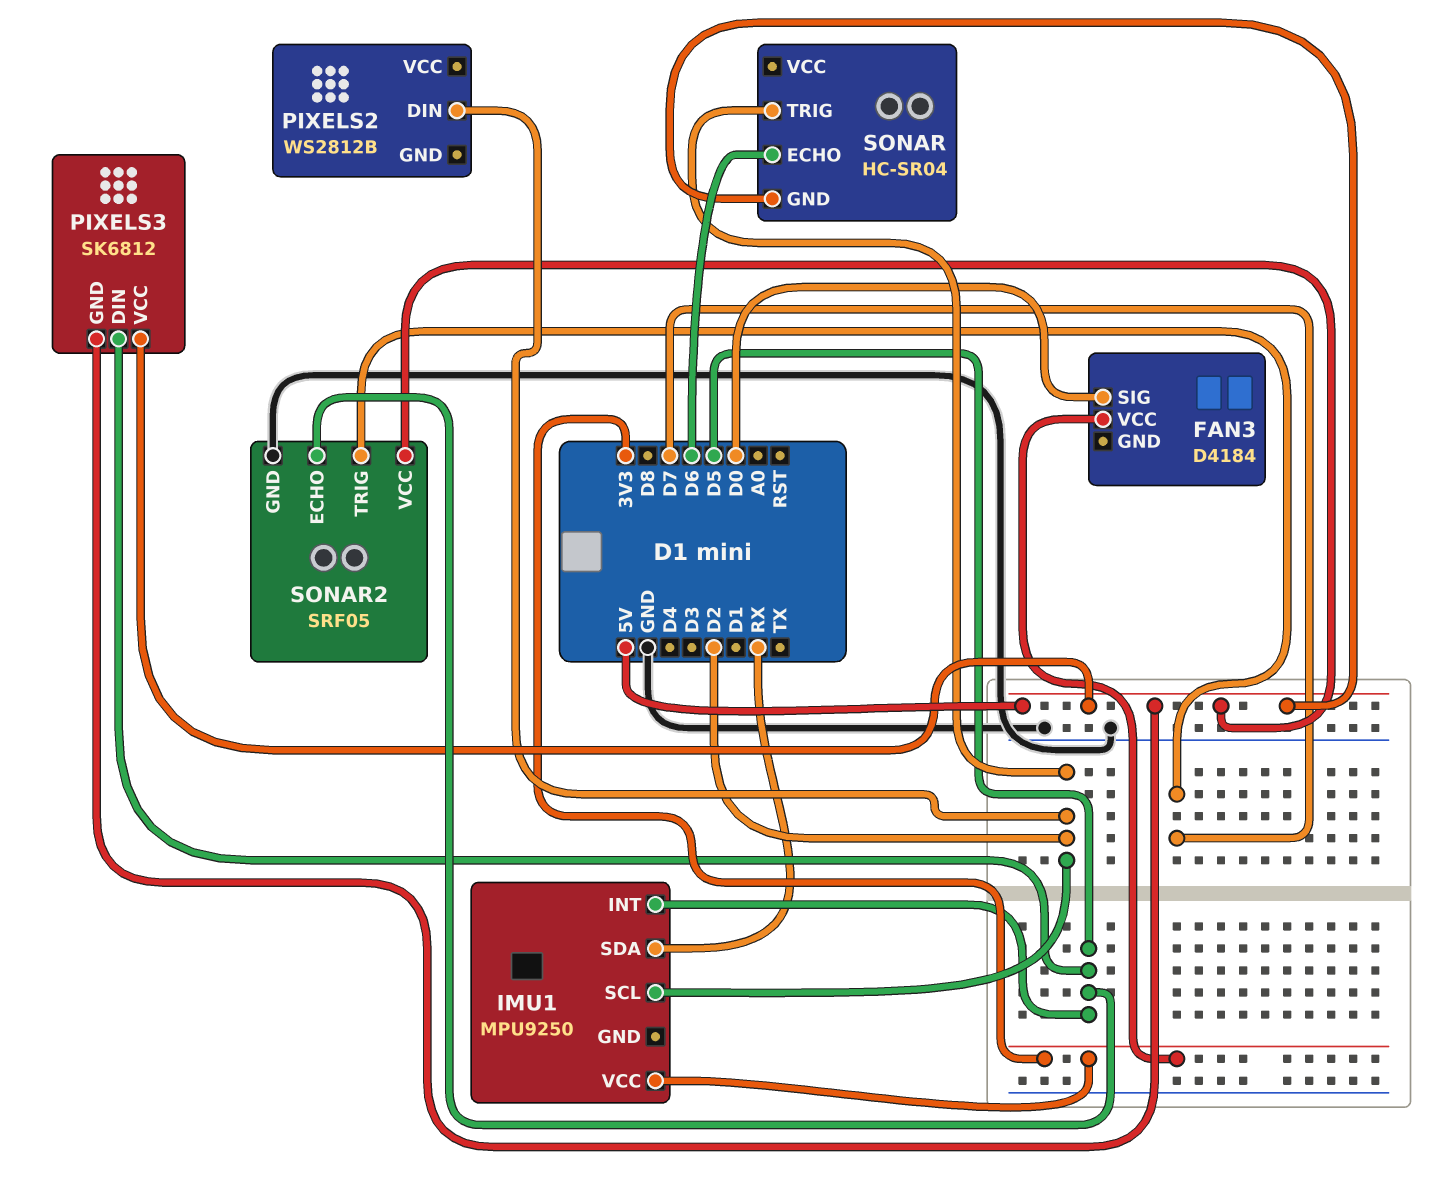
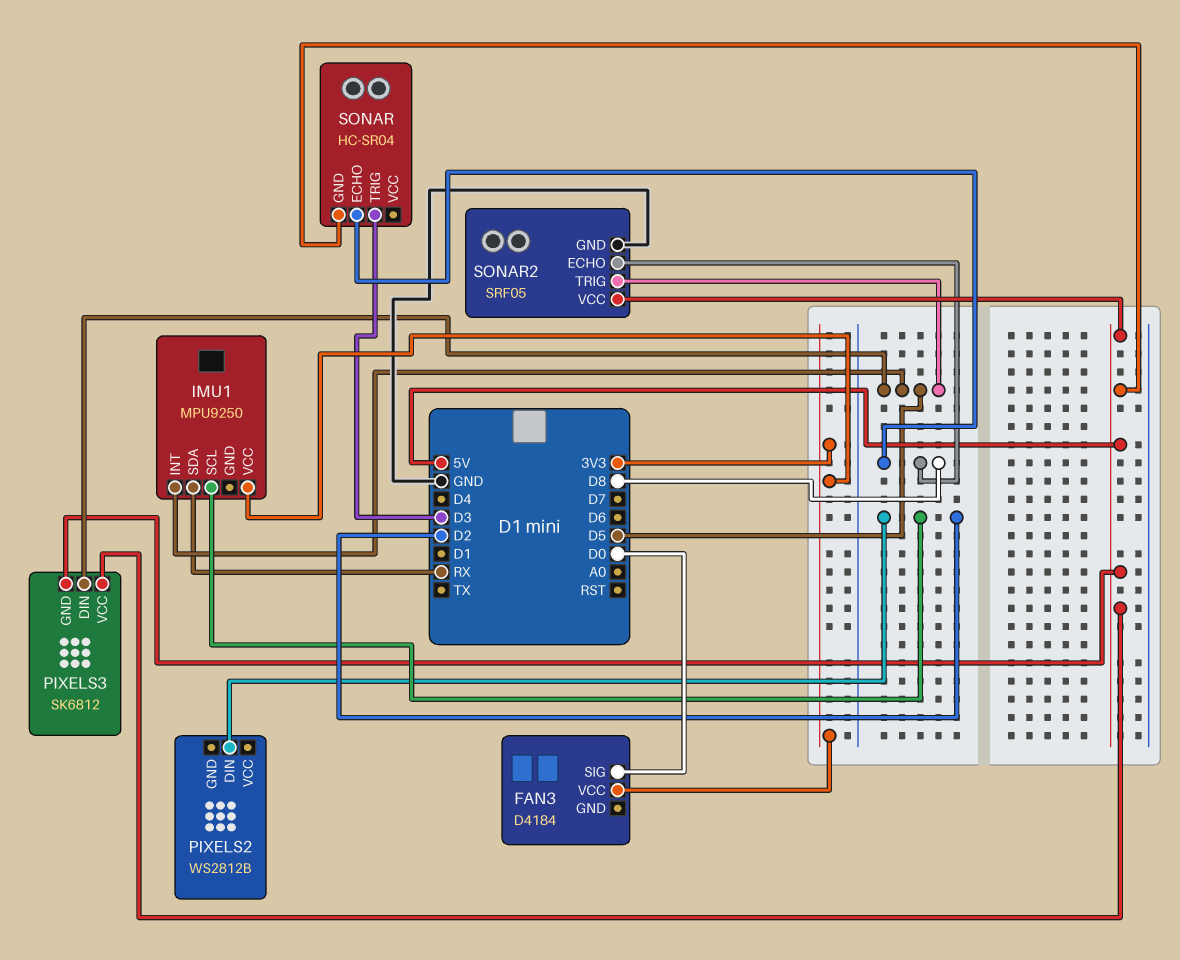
SONAR pin ECHO: D6 -> D8
SONAR pin TRIG: D2 -> D3
SONAR2 pin ECHO: D5 -> D8
SONAR2 pin TRIG: D7 -> D5

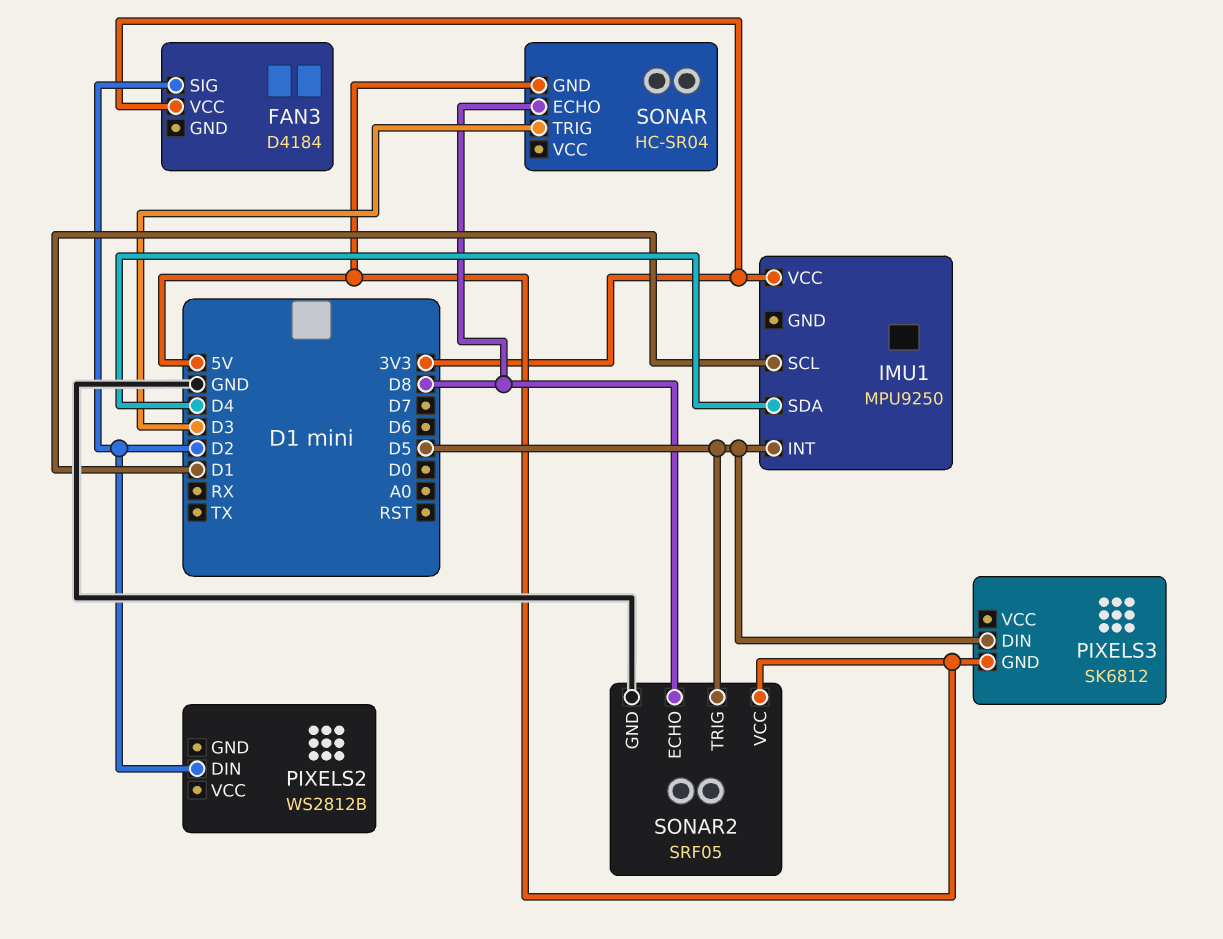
FAN3 pin SIG: D0 -> D2
IMU1 pin SCL: D2 -> D1
IMU1 pin SDA: RX -> D4
PIXELS3 pin VCC: 5V -> none

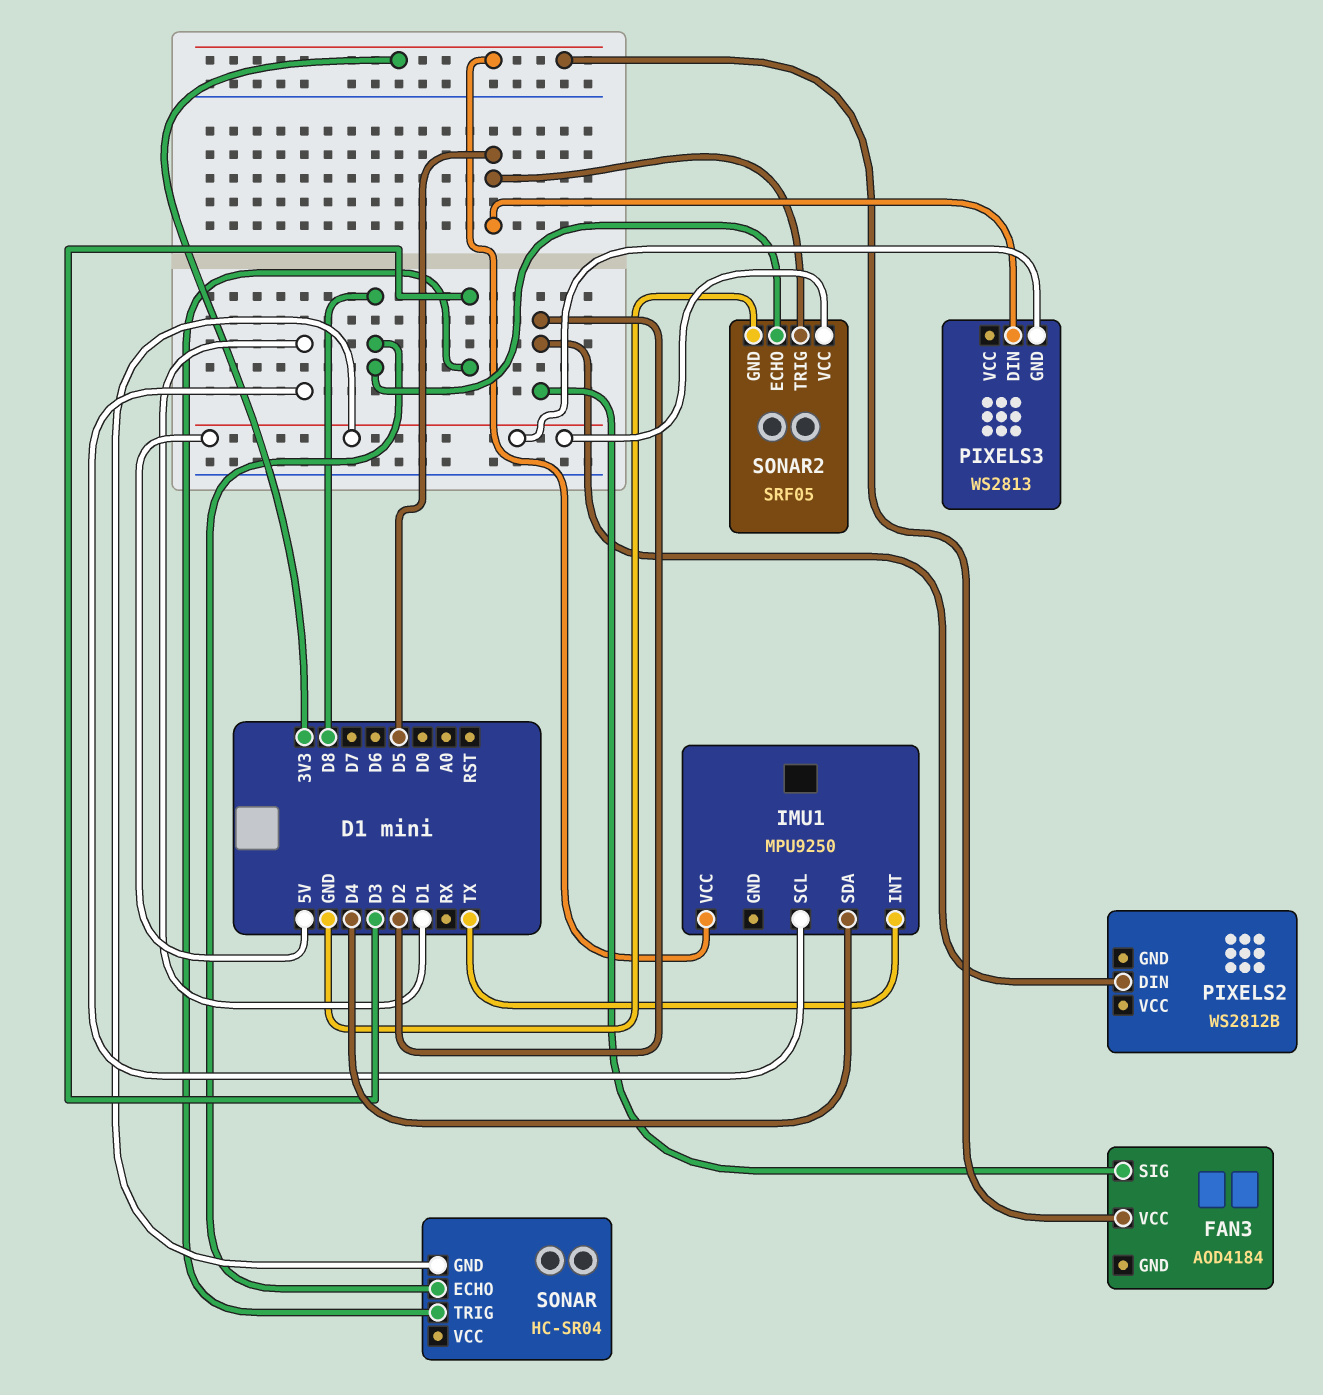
FAN3: D4184 -> AOD4184
IMU1 pin INT: D5 -> TX
PIXELS3: SK6812 -> WS2813

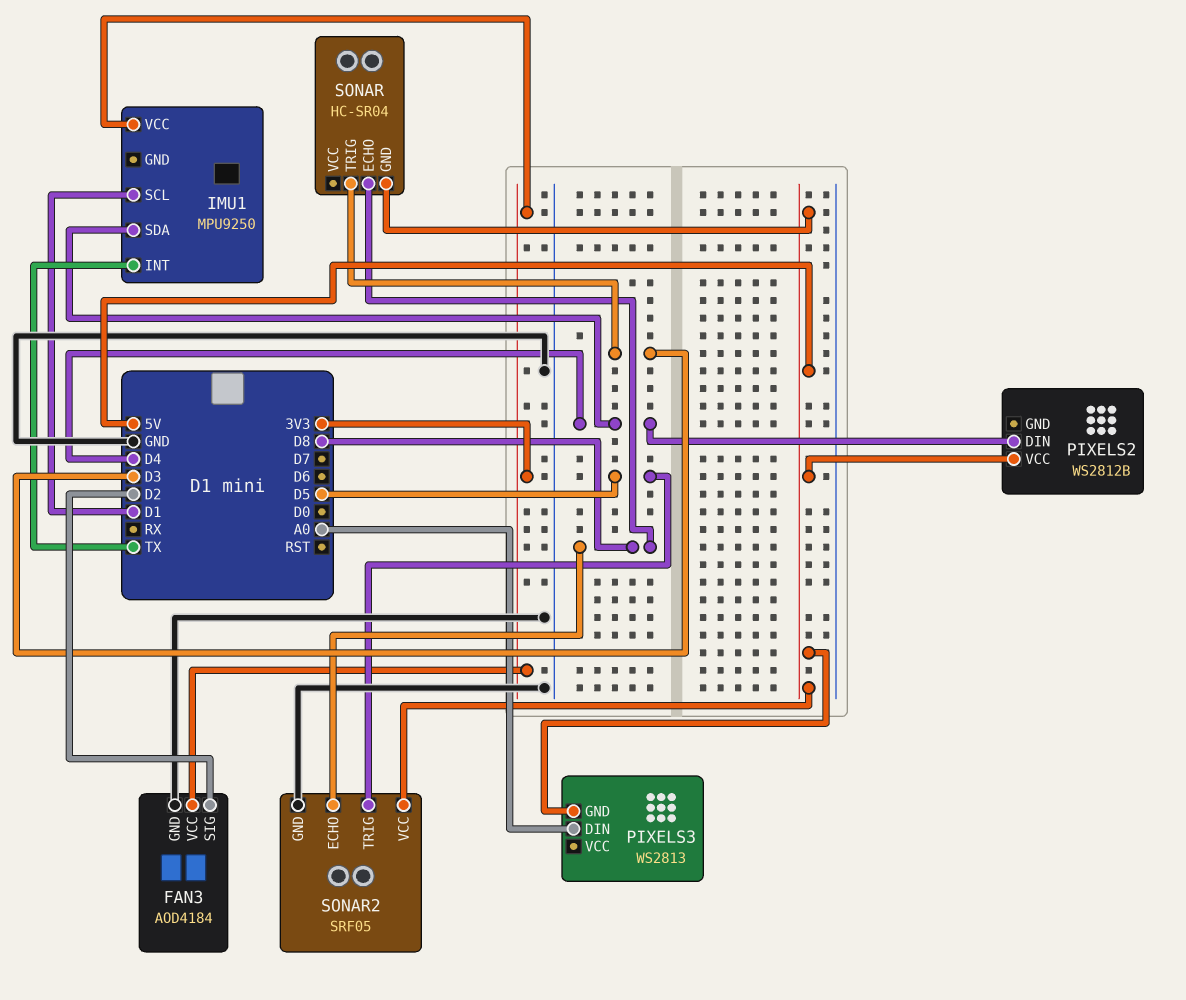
FAN3 pin GND: none -> GND
PIXELS2 pin DIN: D2 -> D4
PIXELS2 pin VCC: none -> 5V
PIXELS3 pin DIN: D5 -> A0

